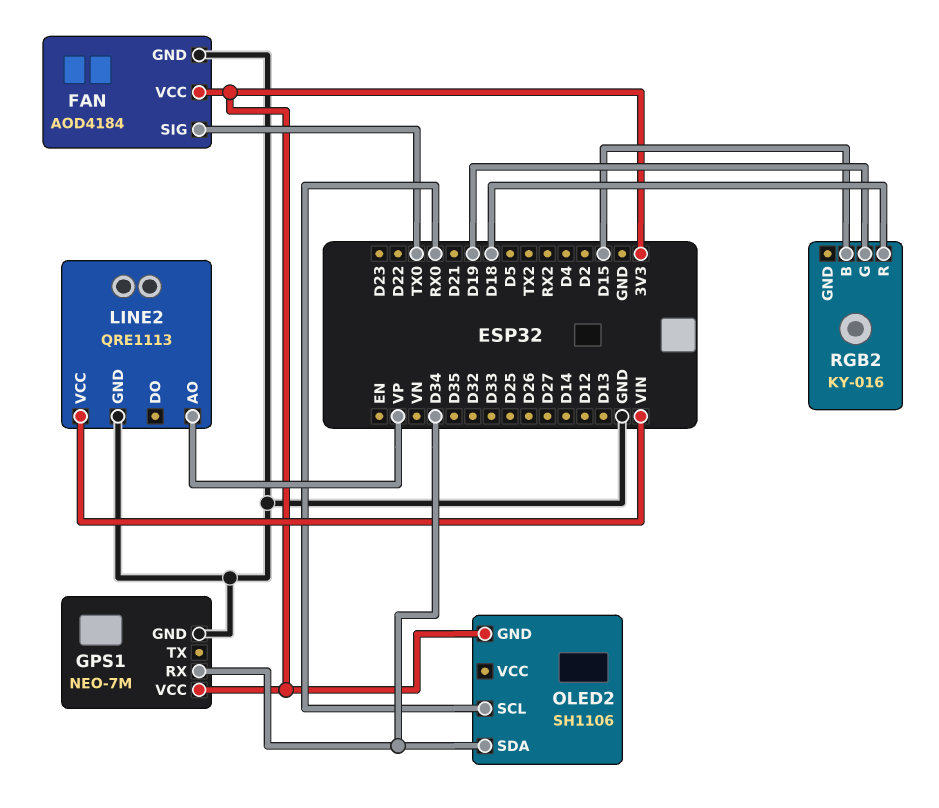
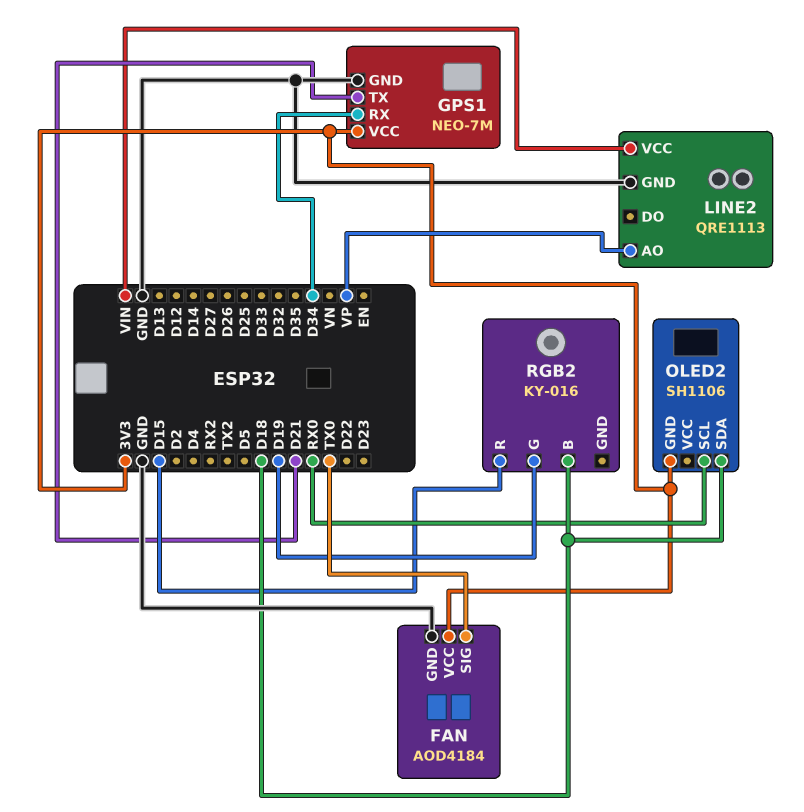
GPS1 pin TX: none -> D21
OLED2 pin SDA: D34 -> D18
RGB2 pin B: D15 -> D18
RGB2 pin R: D18 -> D15

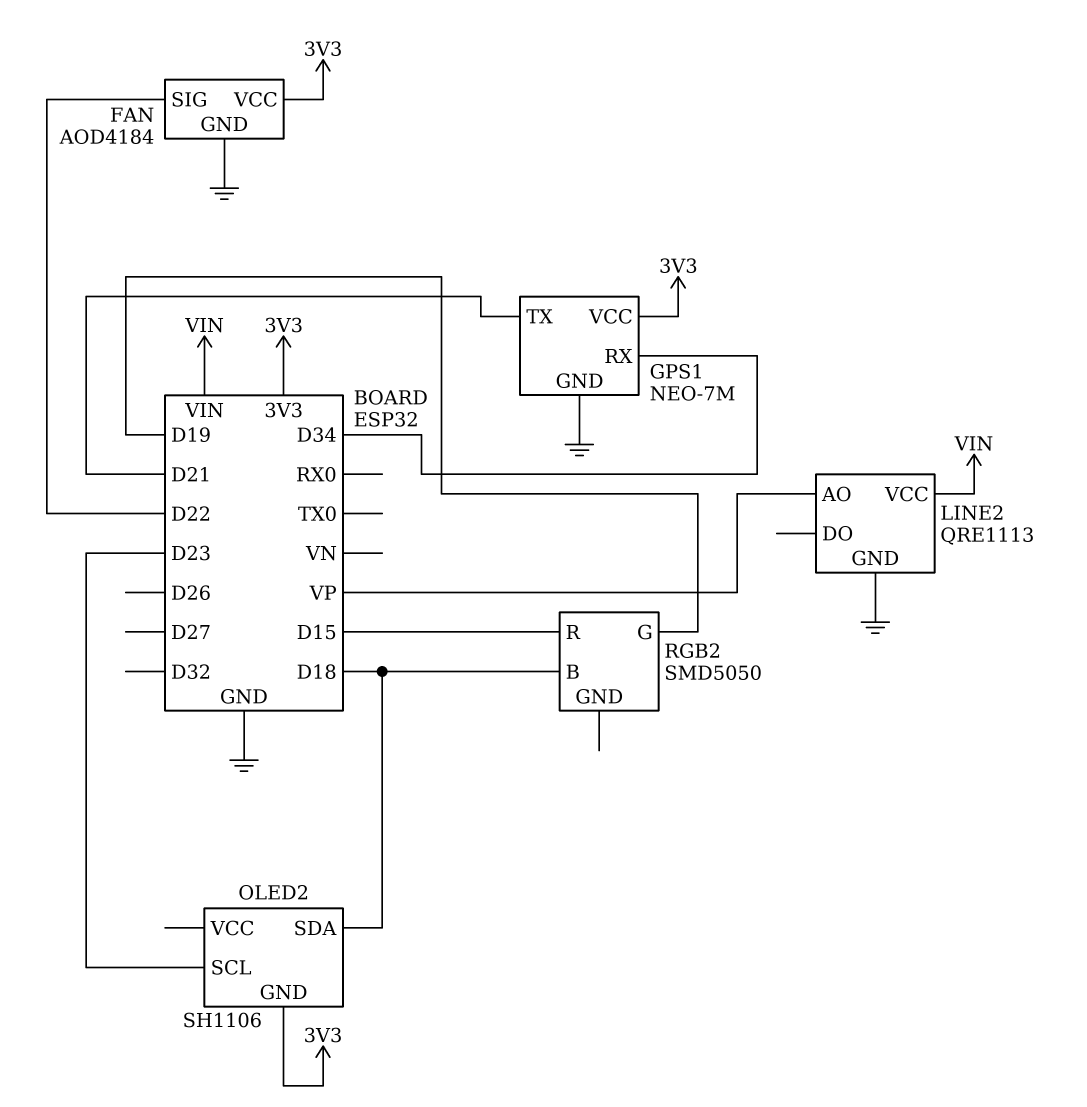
FAN pin SIG: TX0 -> D22
OLED2 pin SCL: RX0 -> D23
RGB2: KY-016 -> SMD5050

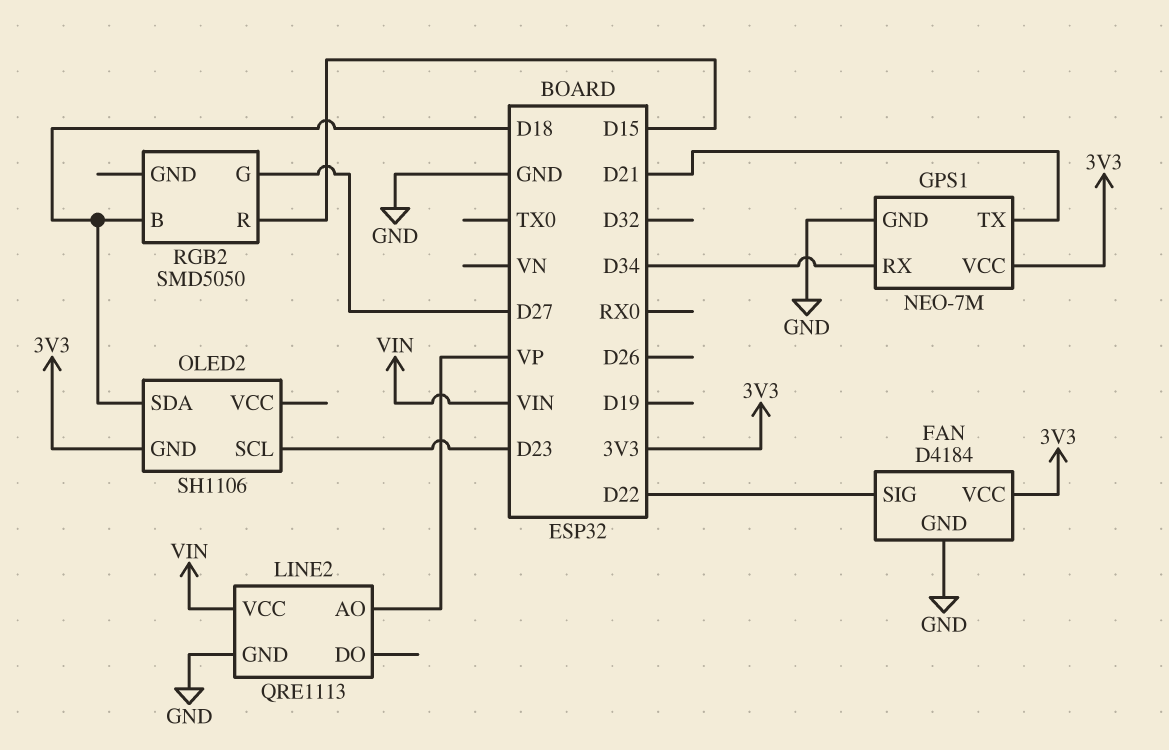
FAN: AOD4184 -> D4184
RGB2 pin G: D19 -> D27

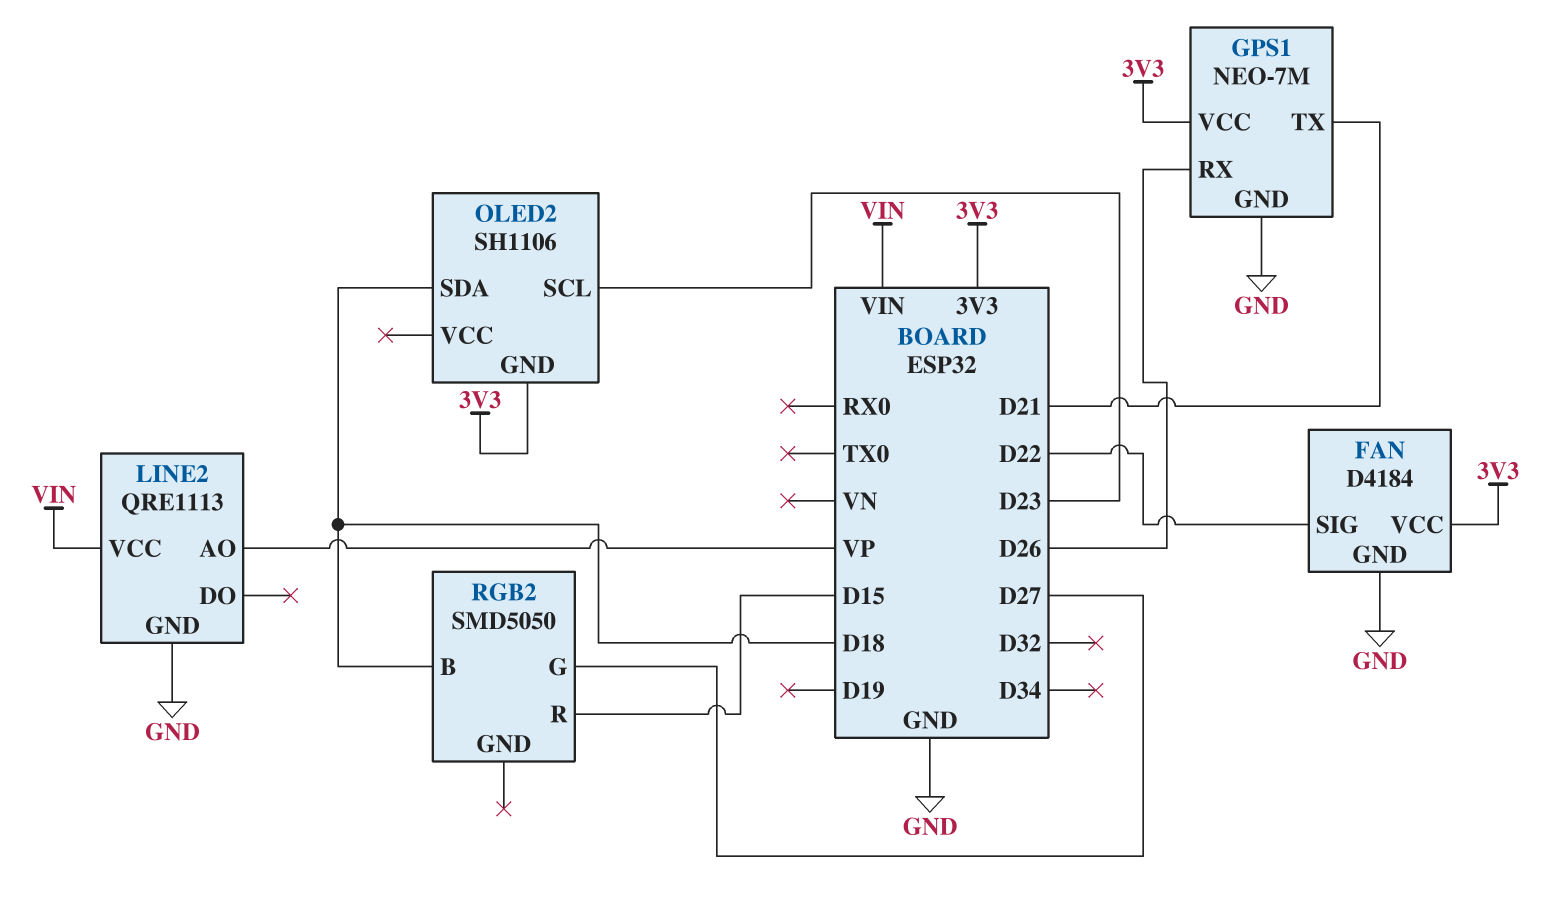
GPS1 pin RX: D34 -> D26

